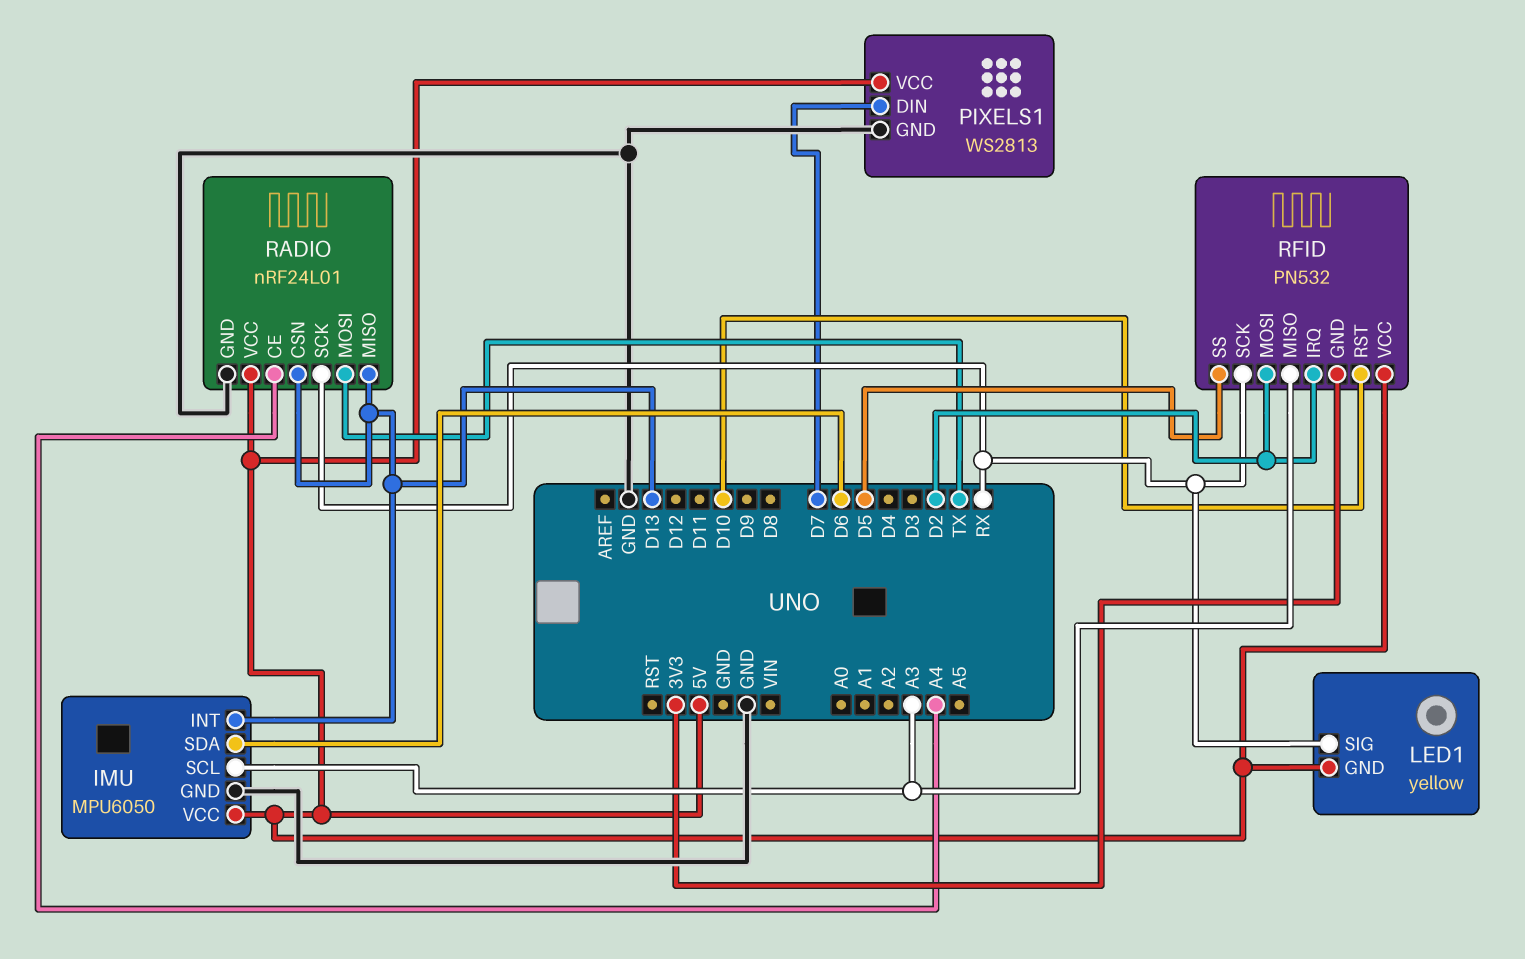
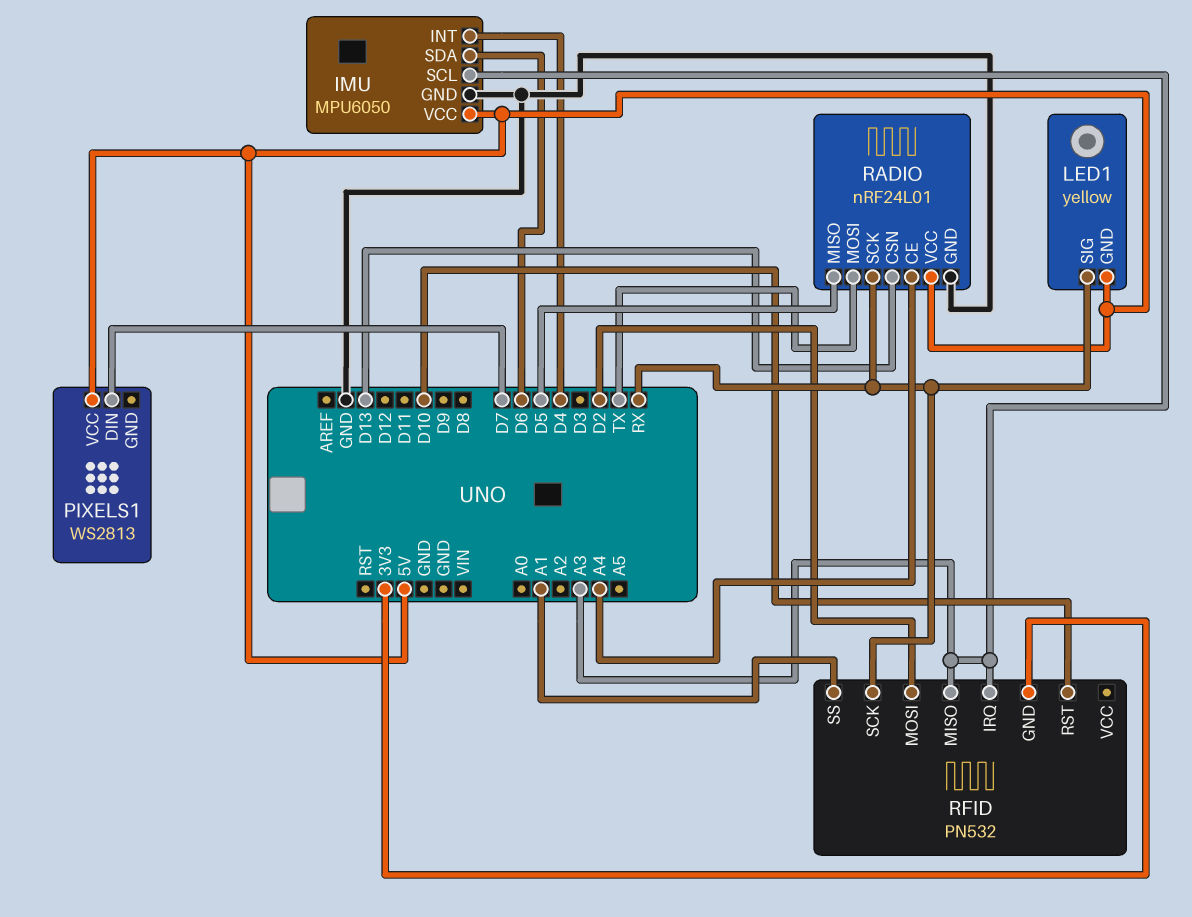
IMU pin INT: D13 -> D4
PIXELS1 pin GND: GND -> none
RADIO pin MISO: D13 -> D5
RFID pin IRQ: D2 -> A3
RFID pin SS: D5 -> A1
RFID pin VCC: 5V -> none

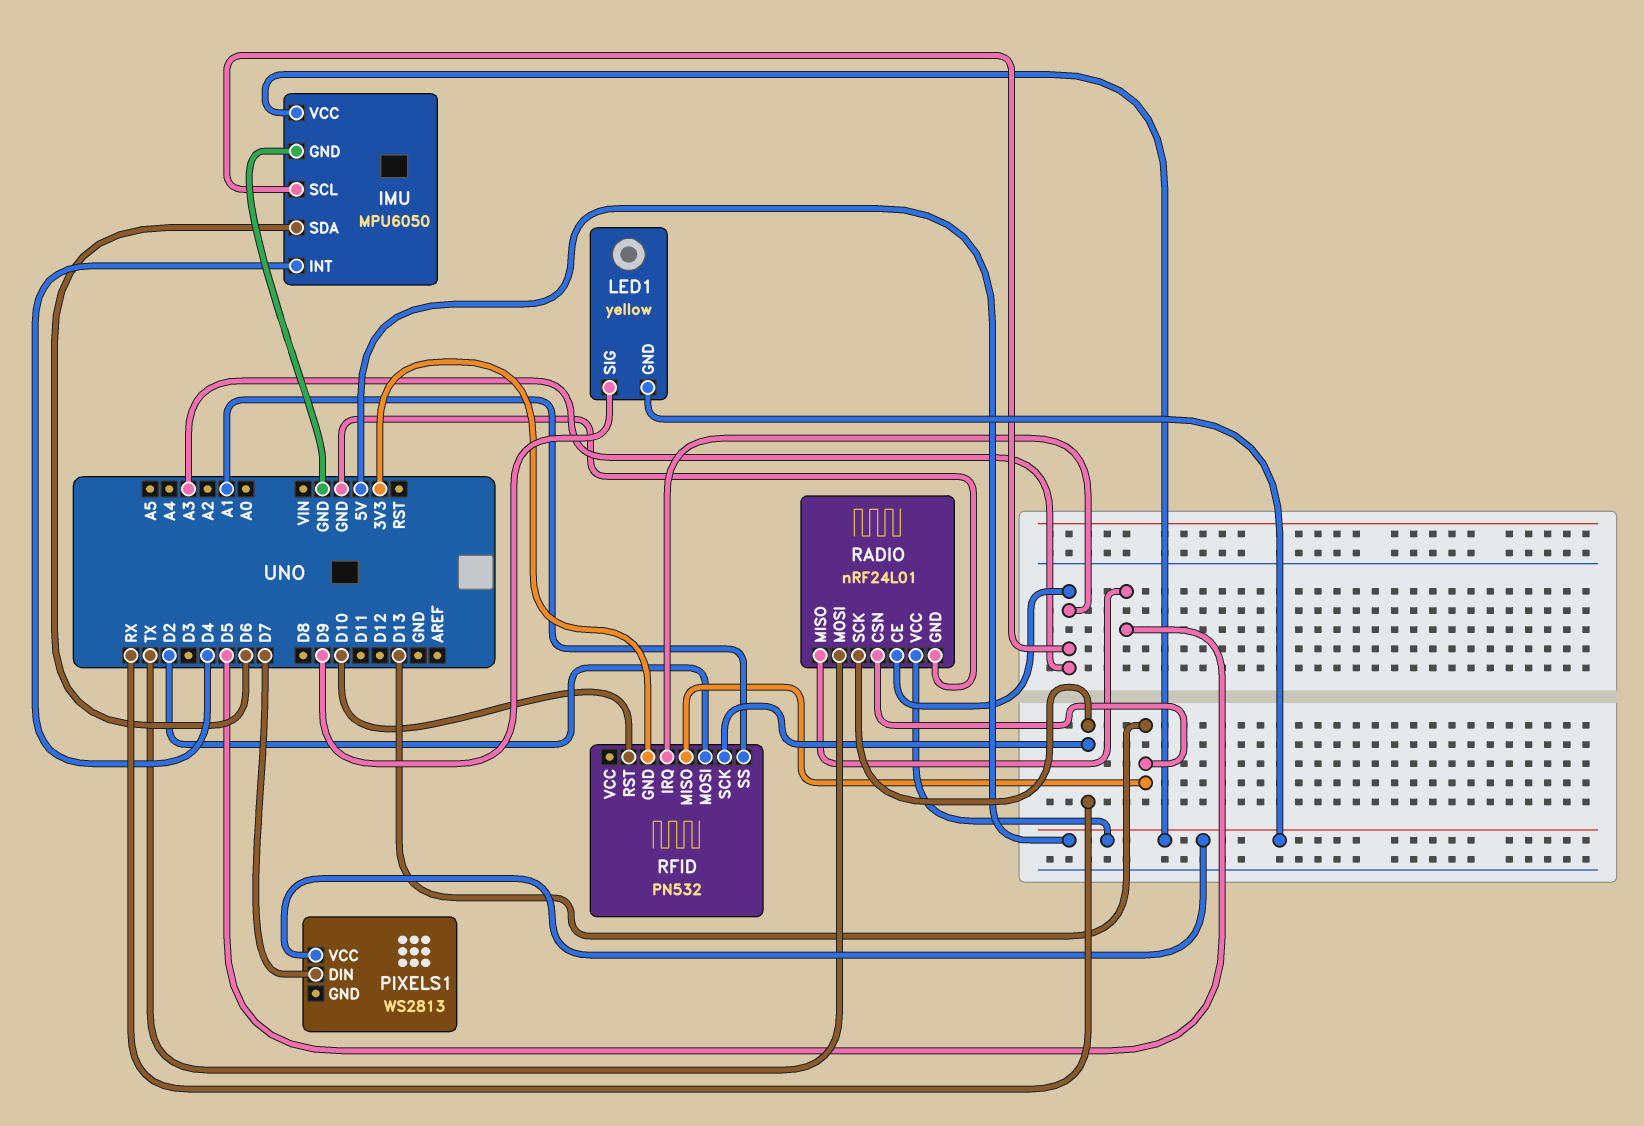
LED1 pin SIG: RX -> D9
RADIO pin CE: A4 -> A3
RFID pin MISO: A3 -> D13

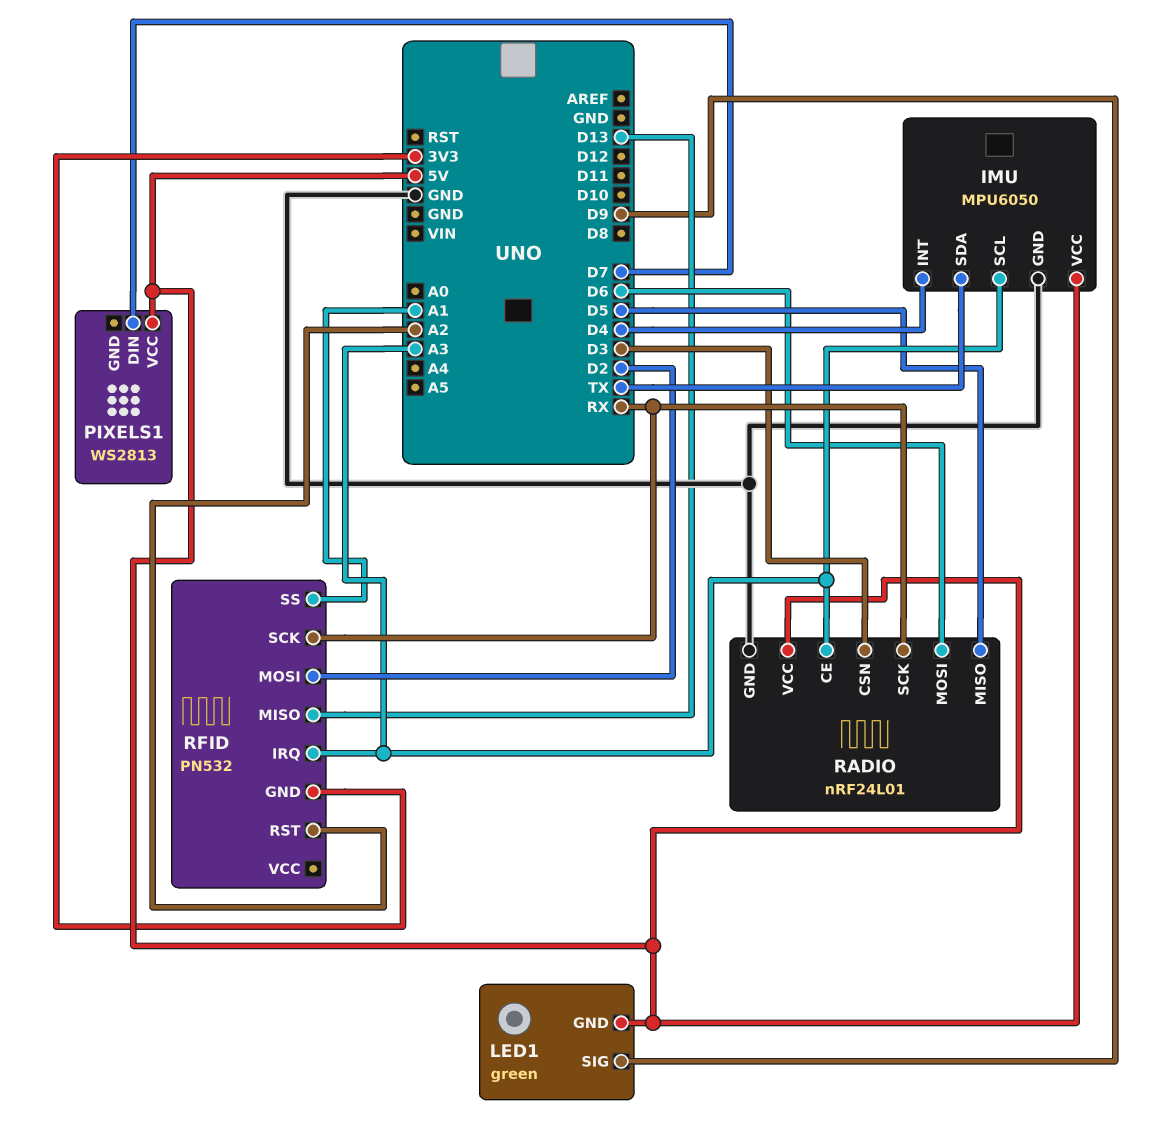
IMU pin SDA: D6 -> TX
LED1: yellow -> green
RADIO pin CSN: D13 -> D3
RADIO pin MOSI: TX -> D6
RFID pin RST: D10 -> A2

